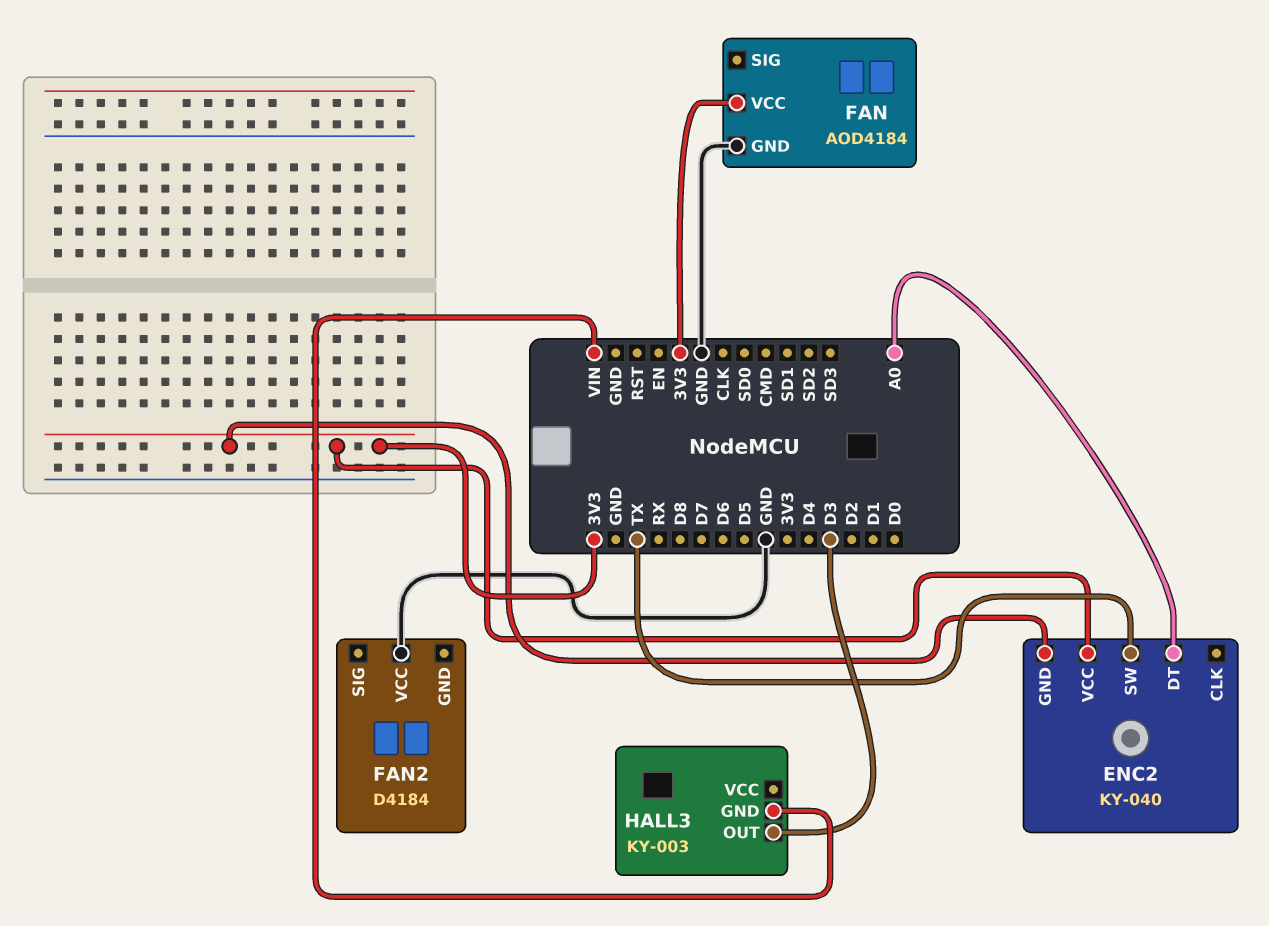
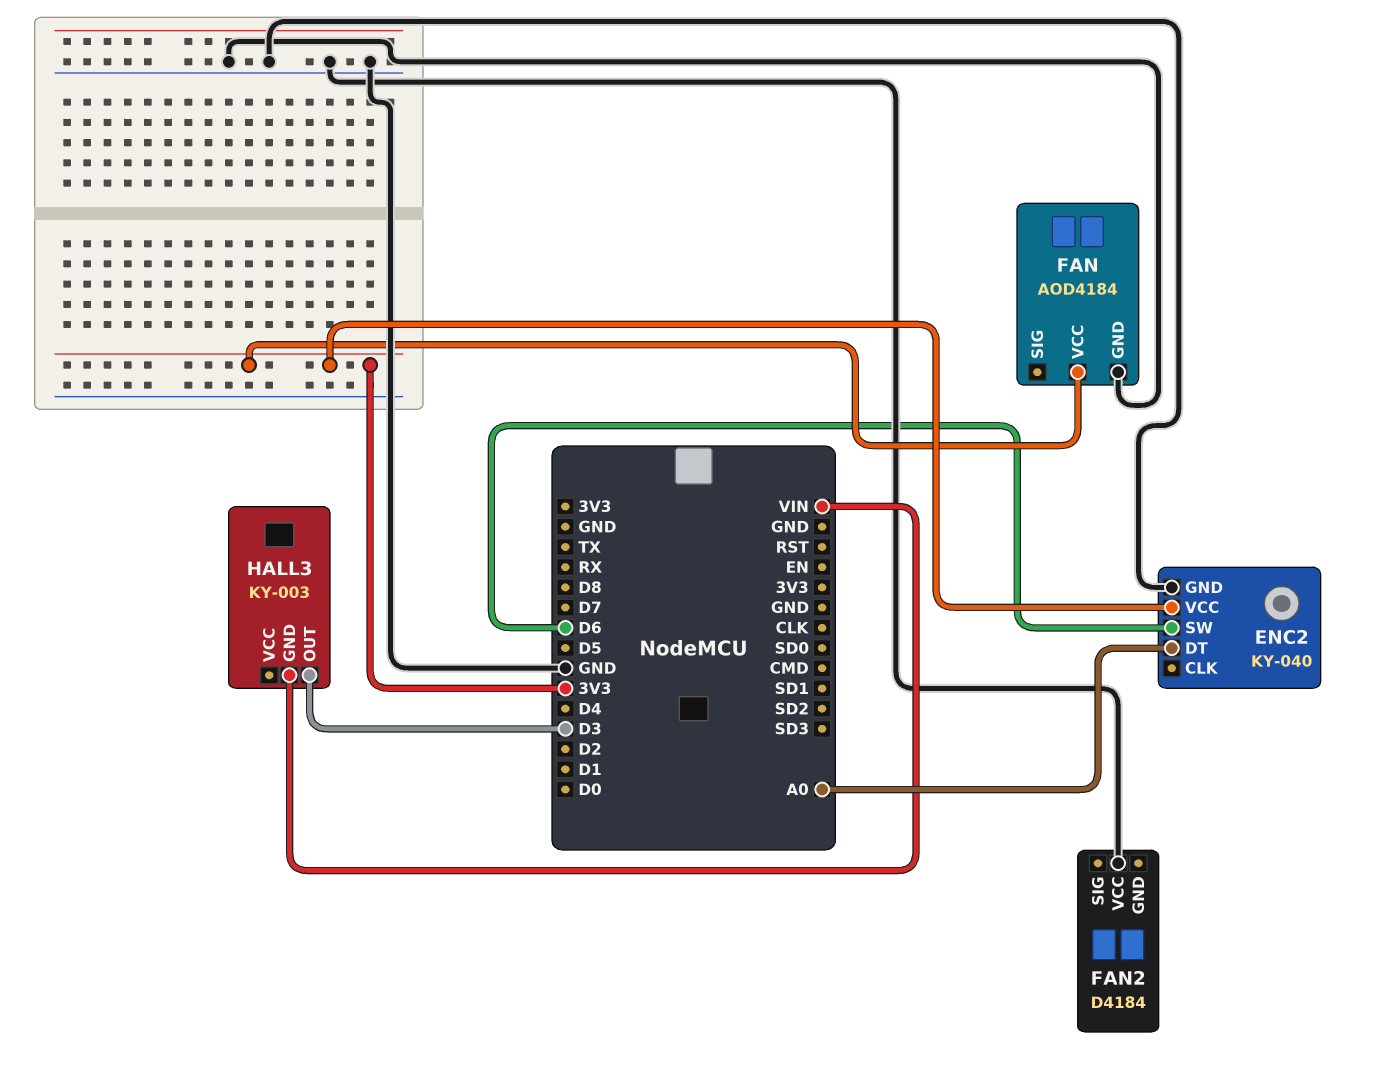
ENC2 pin GND: 3V3 -> GND
ENC2 pin SW: TX -> D6

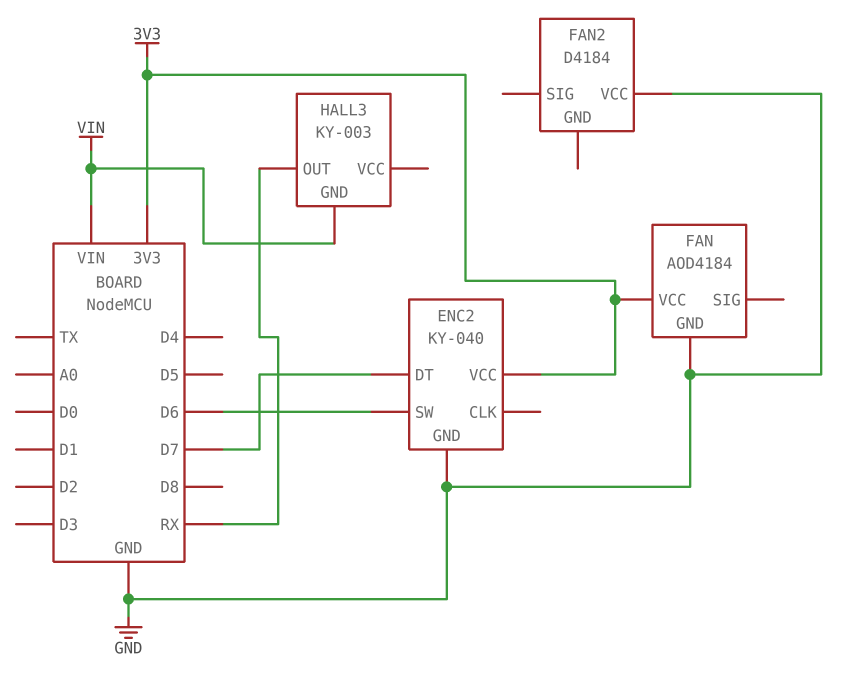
ENC2 pin DT: A0 -> D7
HALL3 pin OUT: D3 -> RX

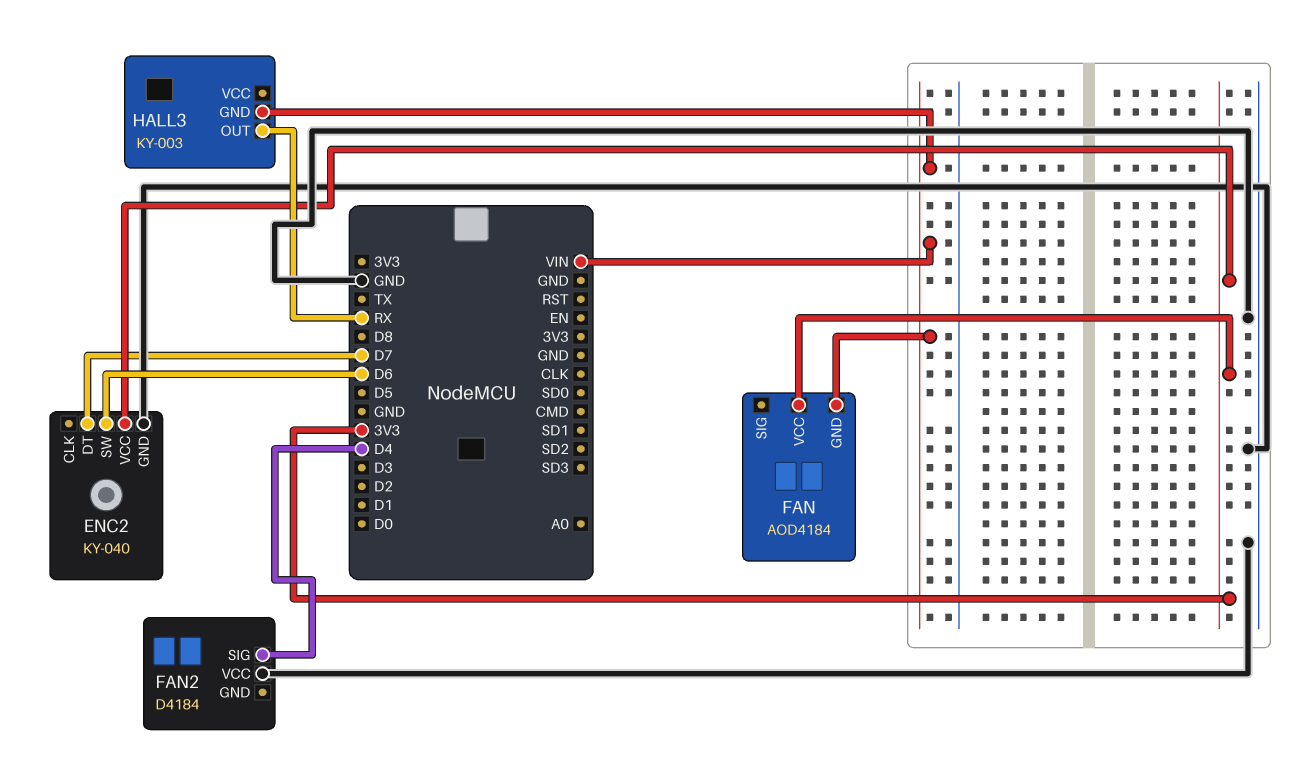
FAN pin GND: GND -> VIN
FAN2 pin SIG: none -> D4

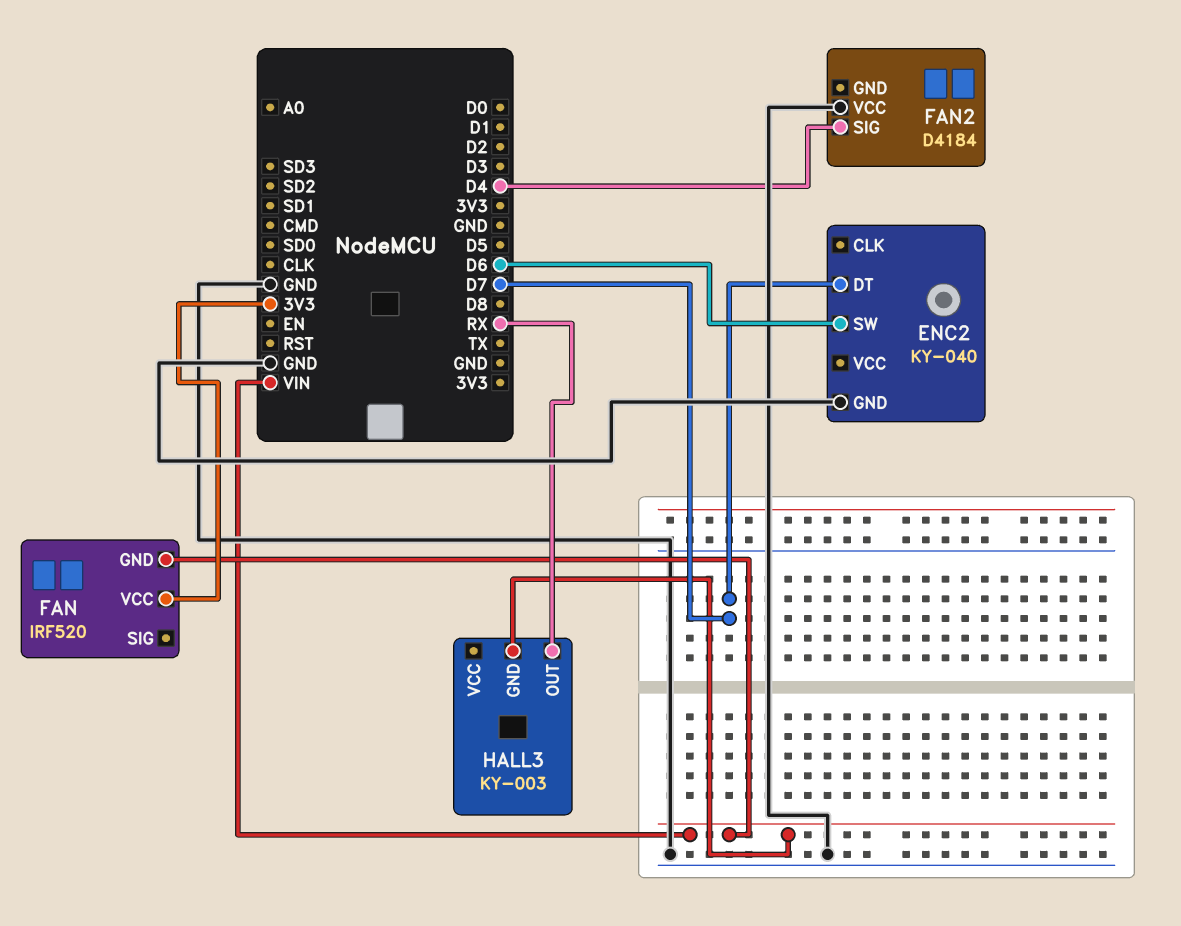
ENC2 pin VCC: 3V3 -> none
FAN: AOD4184 -> IRF520

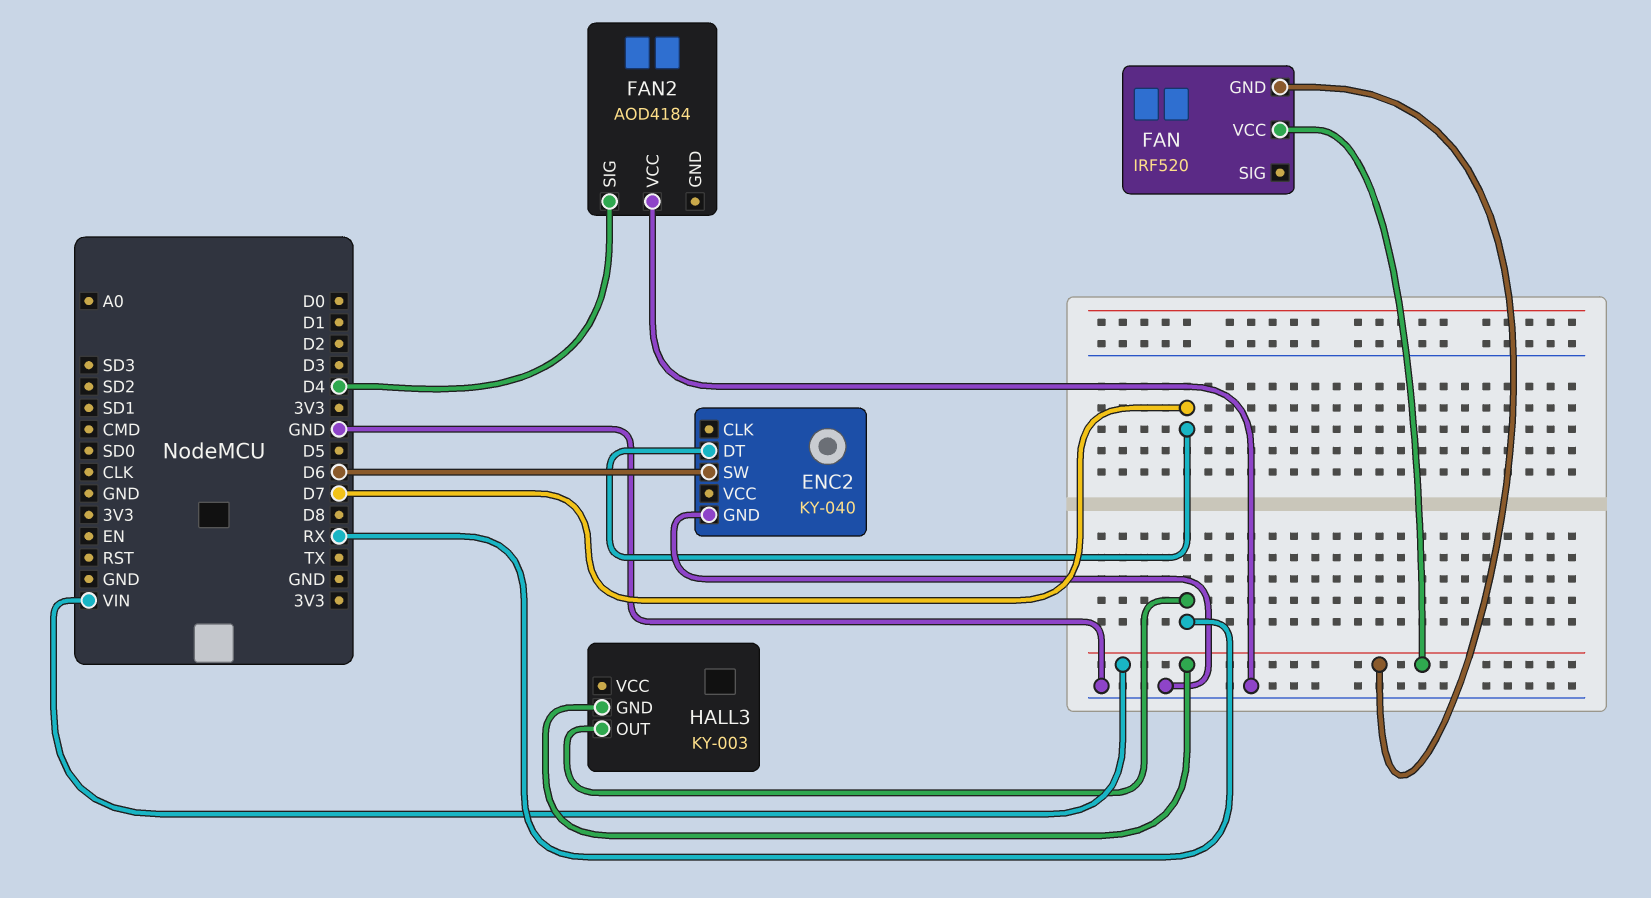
FAN pin VCC: 3V3 -> VIN
FAN2: D4184 -> AOD4184

